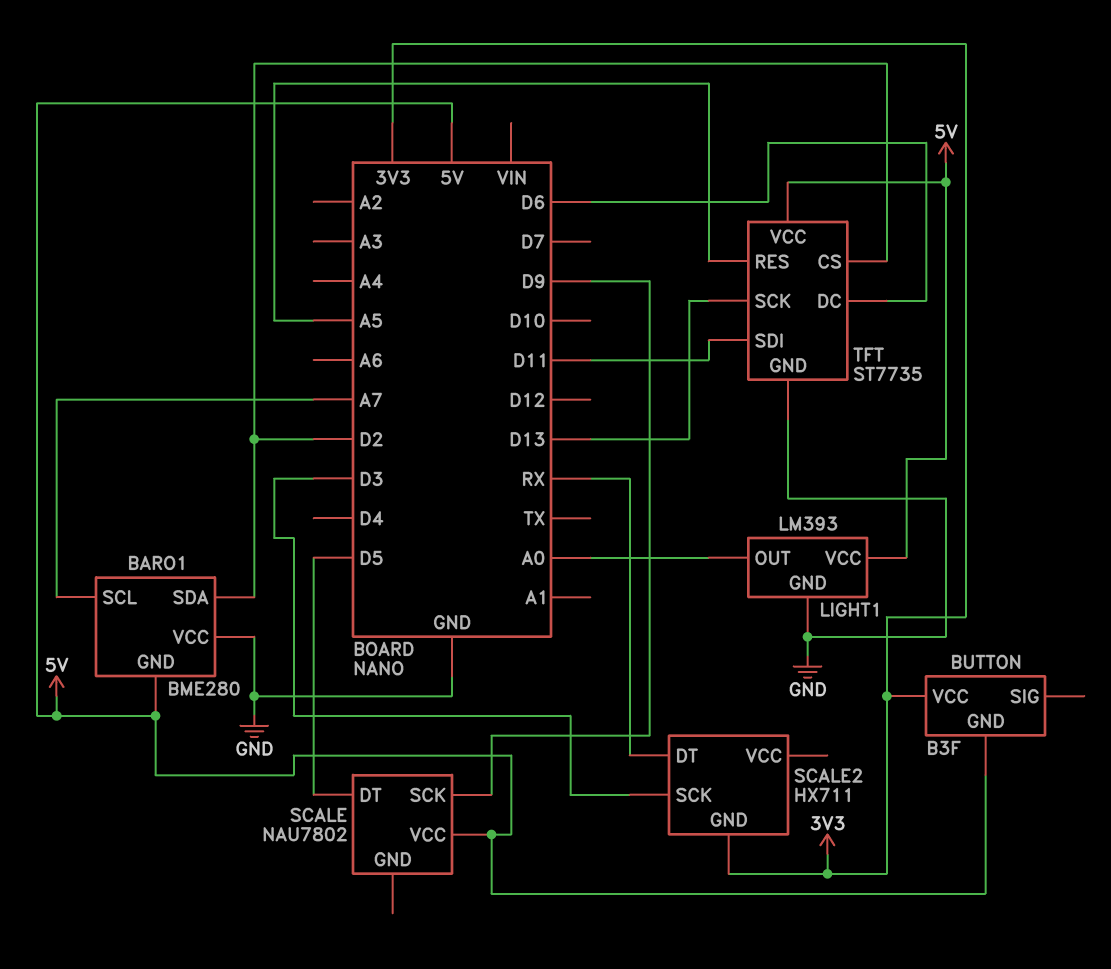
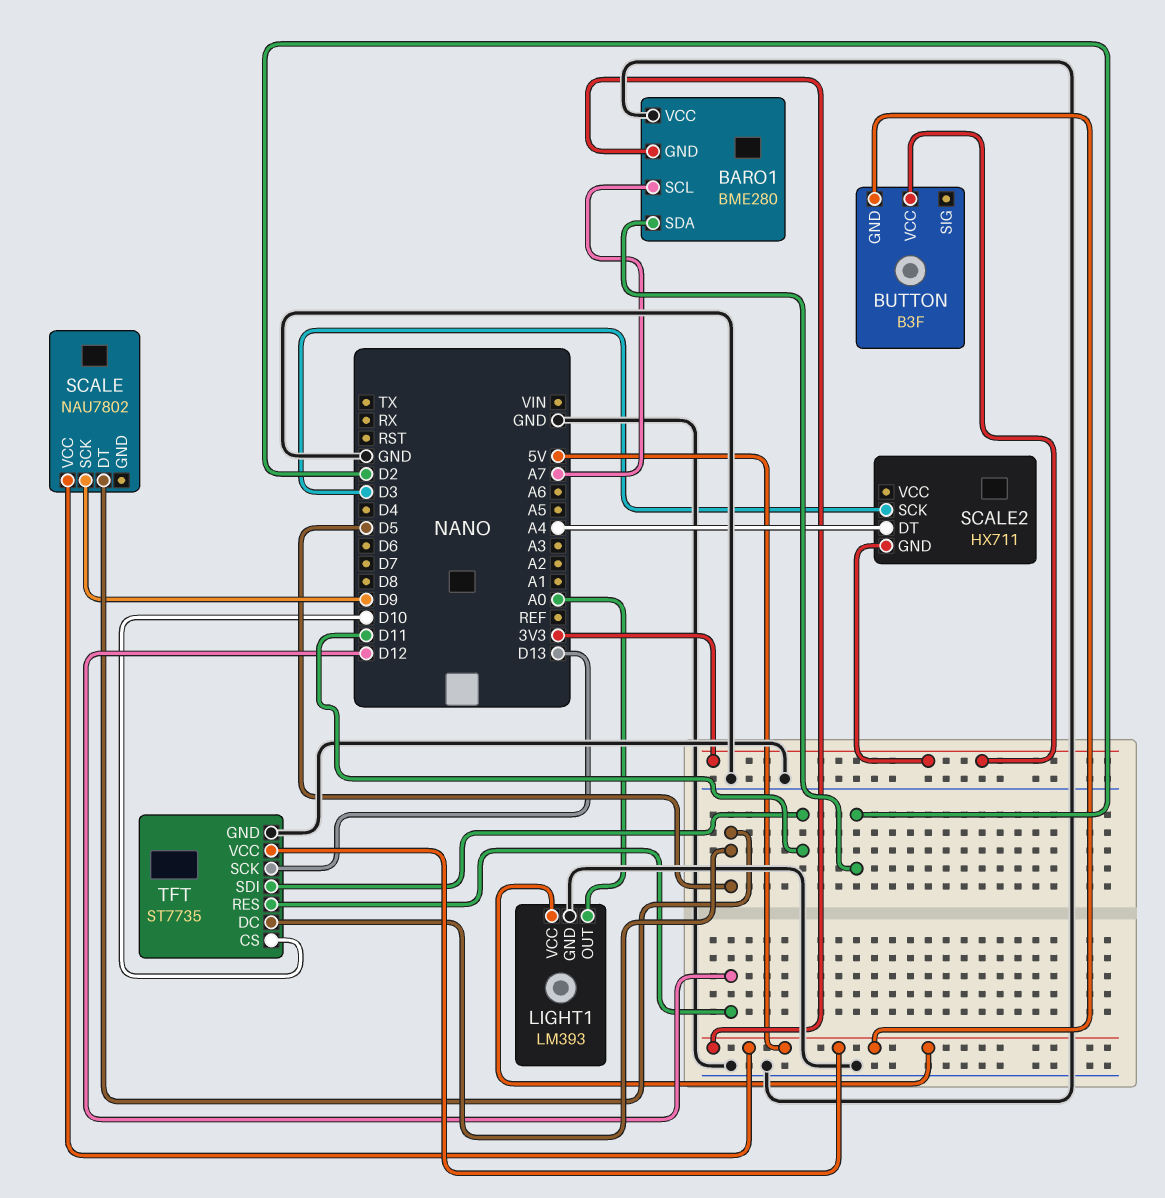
SCALE2 pin DT: RX -> A4
TFT pin CS: D2 -> D10
TFT pin DC: D6 -> D5
TFT pin RES: A5 -> D12

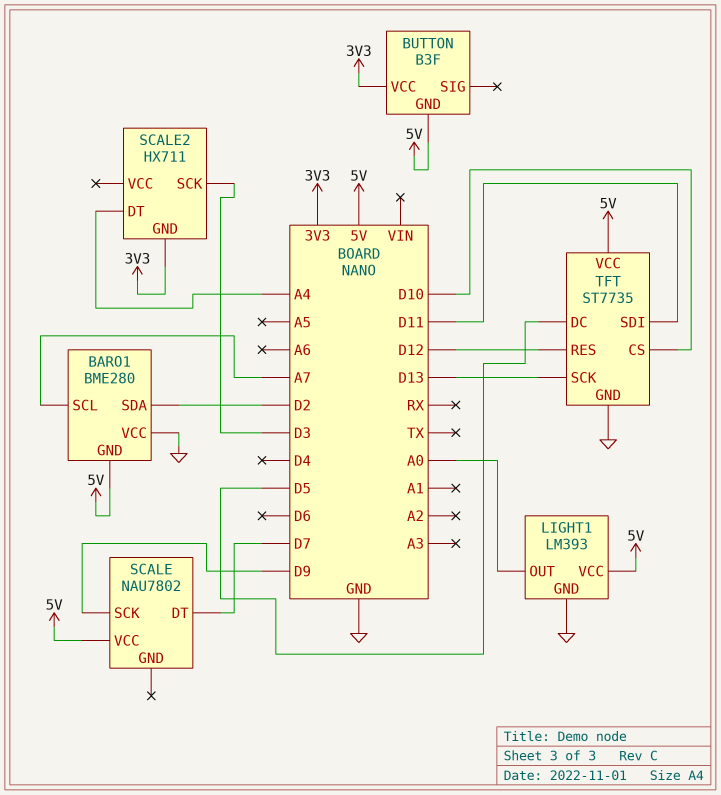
SCALE pin DT: D5 -> D7

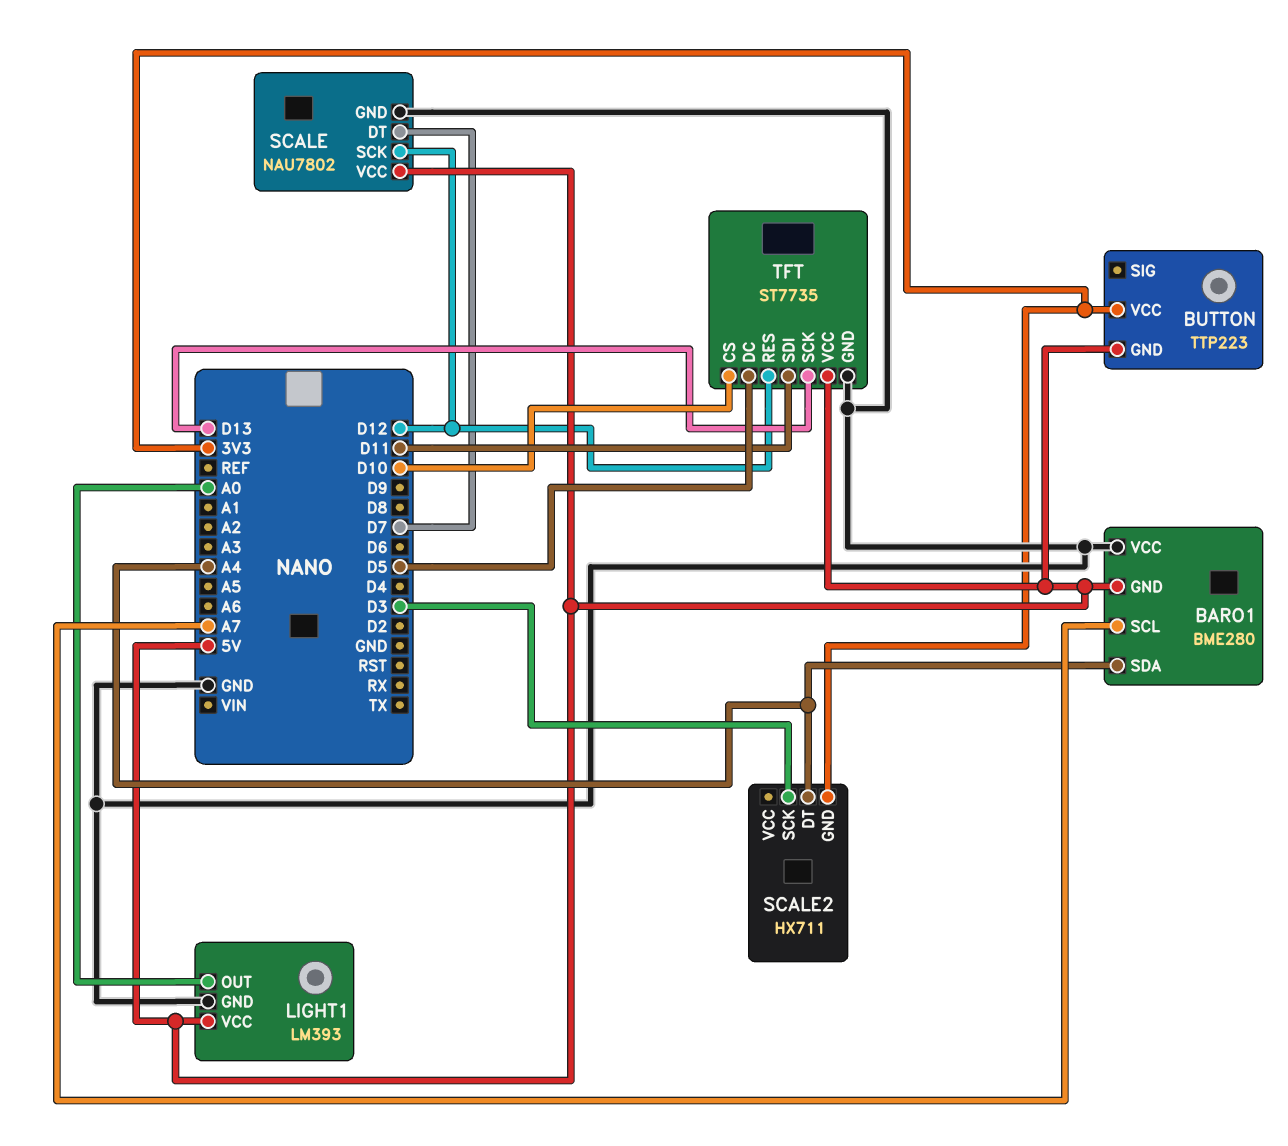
BARO1 pin SDA: D2 -> A4
BUTTON: B3F -> TTP223
SCALE pin GND: none -> GND
SCALE pin SCK: D9 -> D12

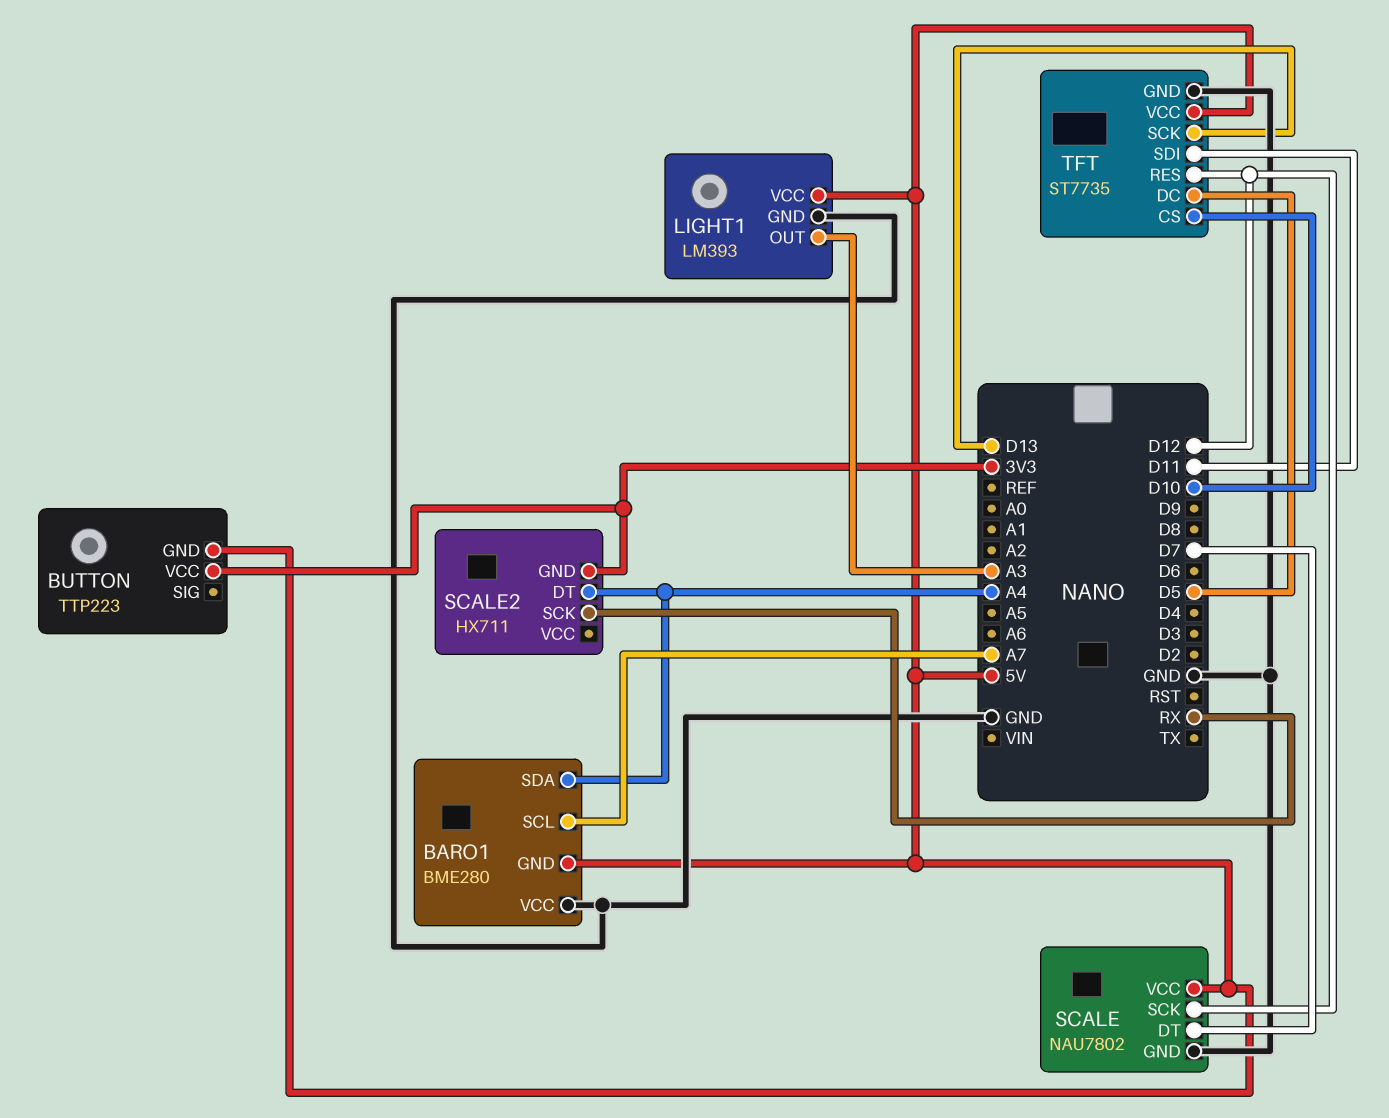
LIGHT1 pin OUT: A0 -> A3
SCALE2 pin SCK: D3 -> RX

